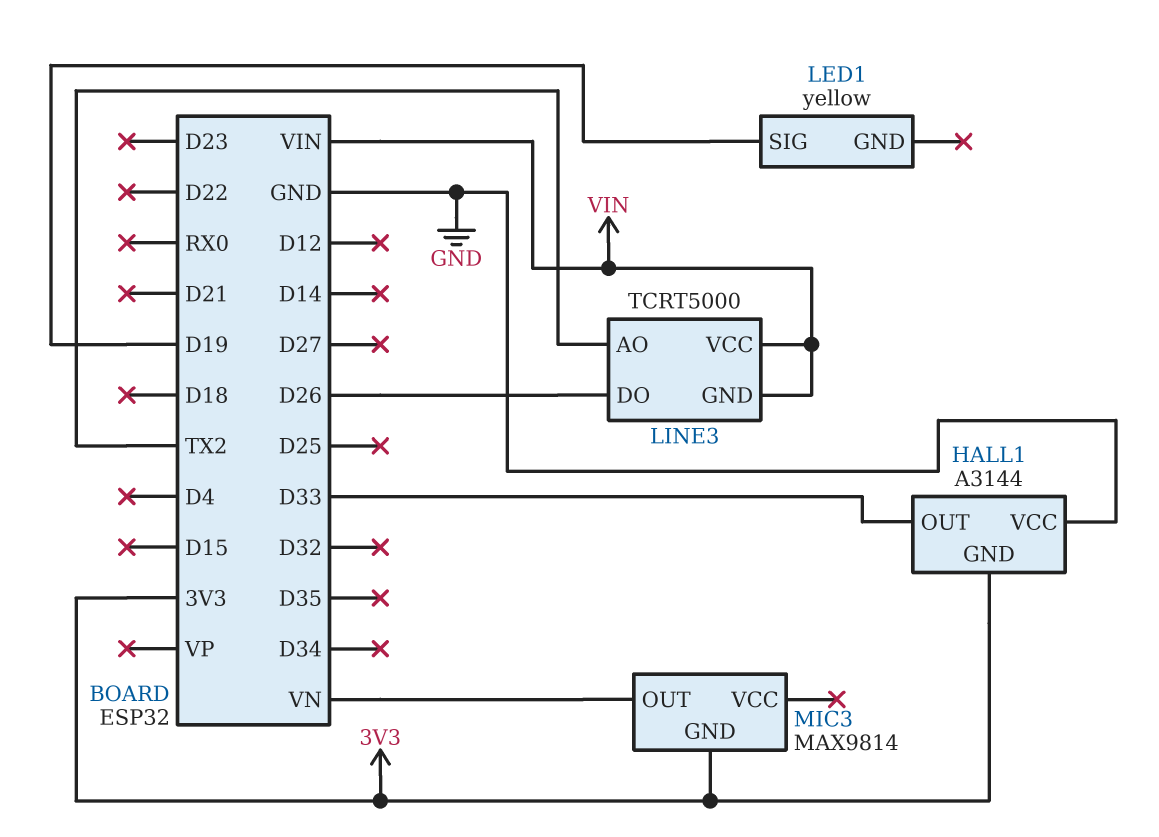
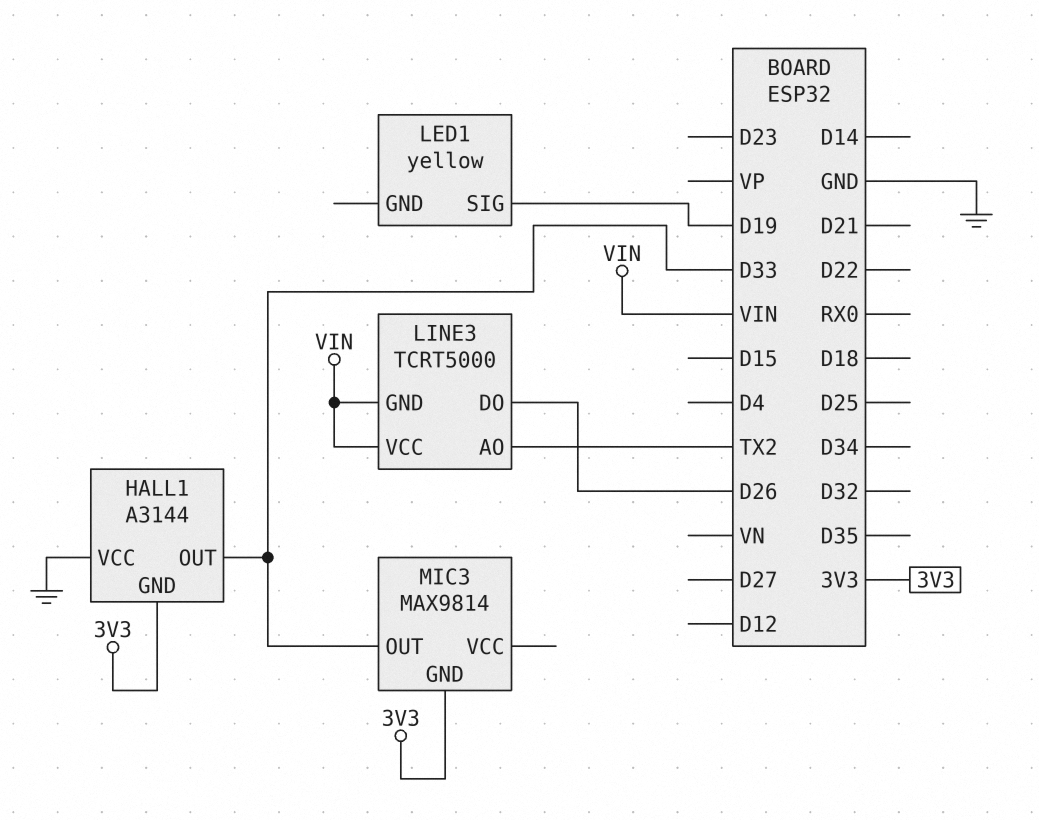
MIC3 pin OUT: VN -> D33

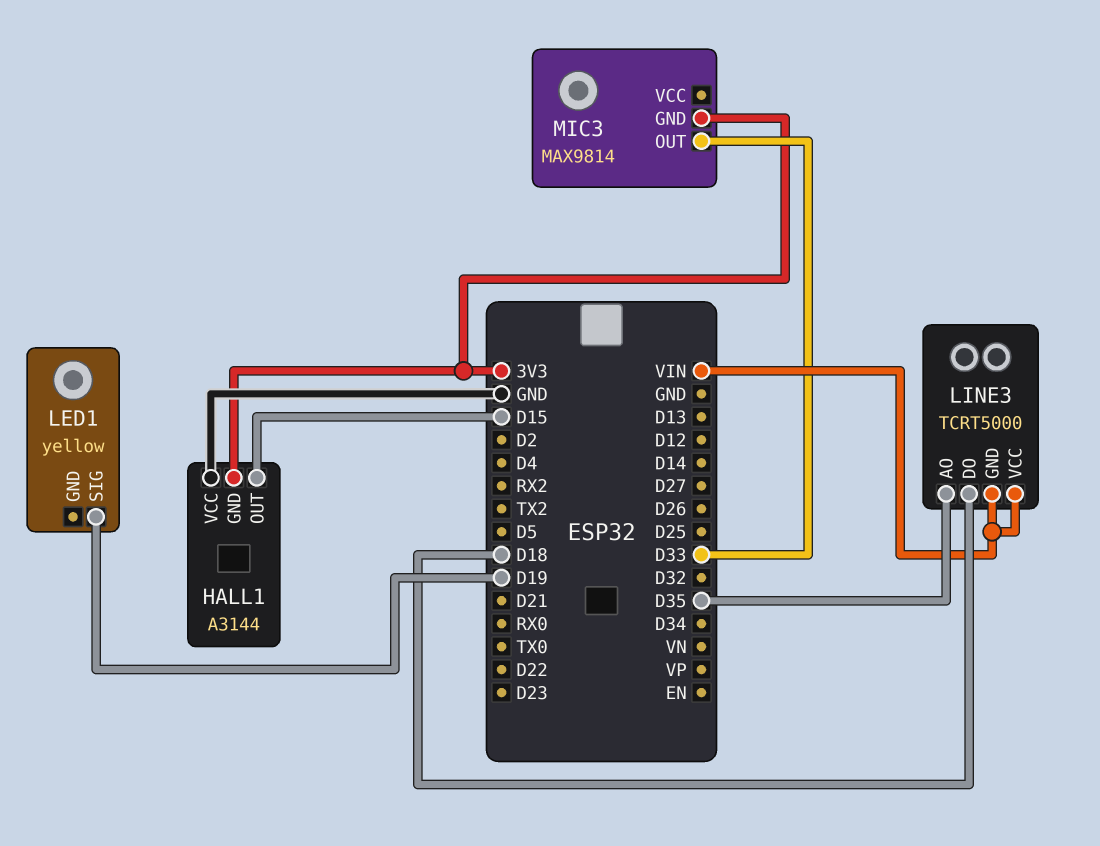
HALL1 pin OUT: D33 -> D15
LINE3 pin AO: TX2 -> D35
LINE3 pin DO: D26 -> D18

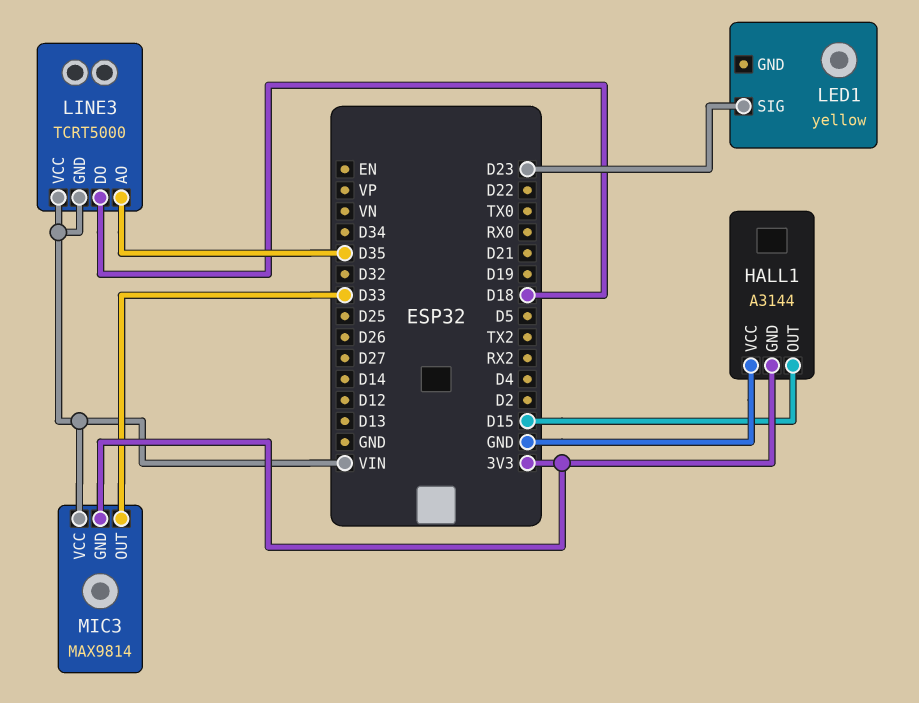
LED1 pin SIG: D19 -> D23
MIC3 pin VCC: none -> VIN

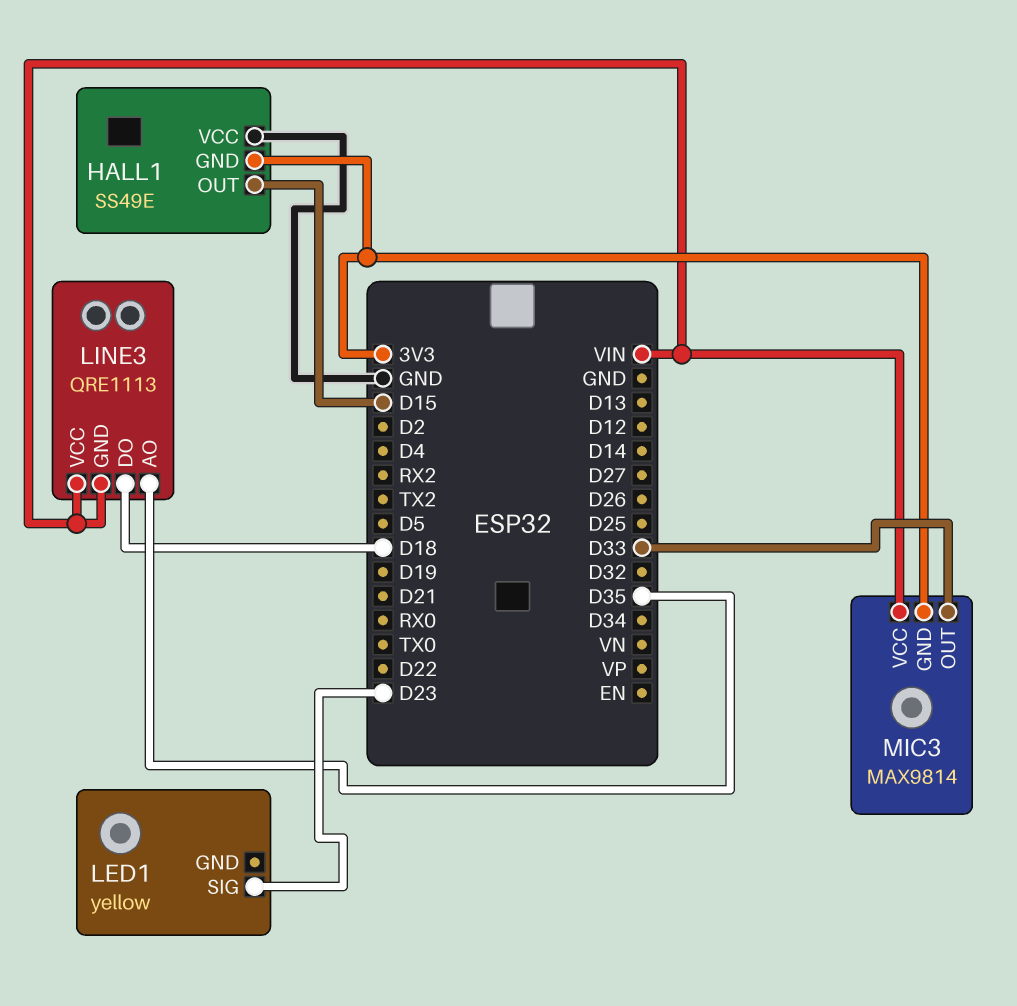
HALL1: A3144 -> SS49E
LINE3: TCRT5000 -> QRE1113

